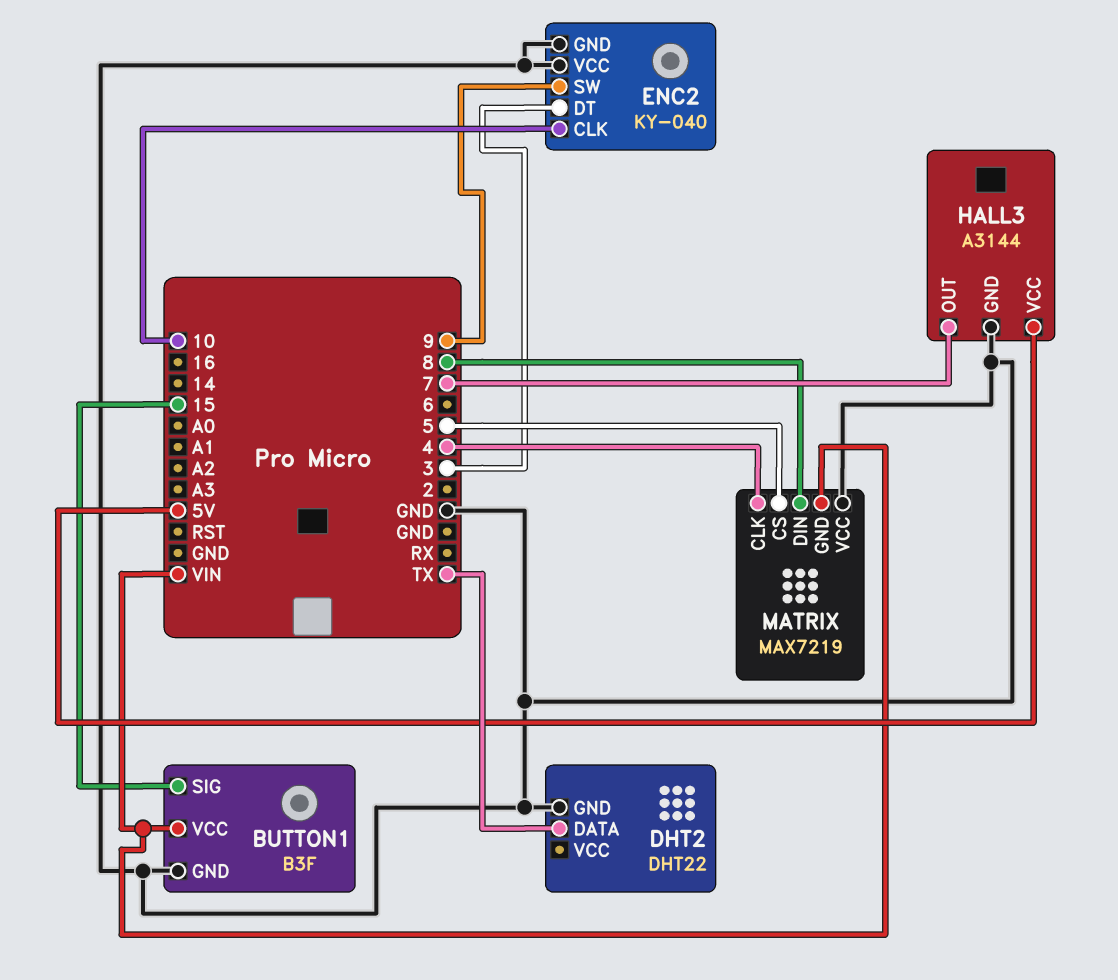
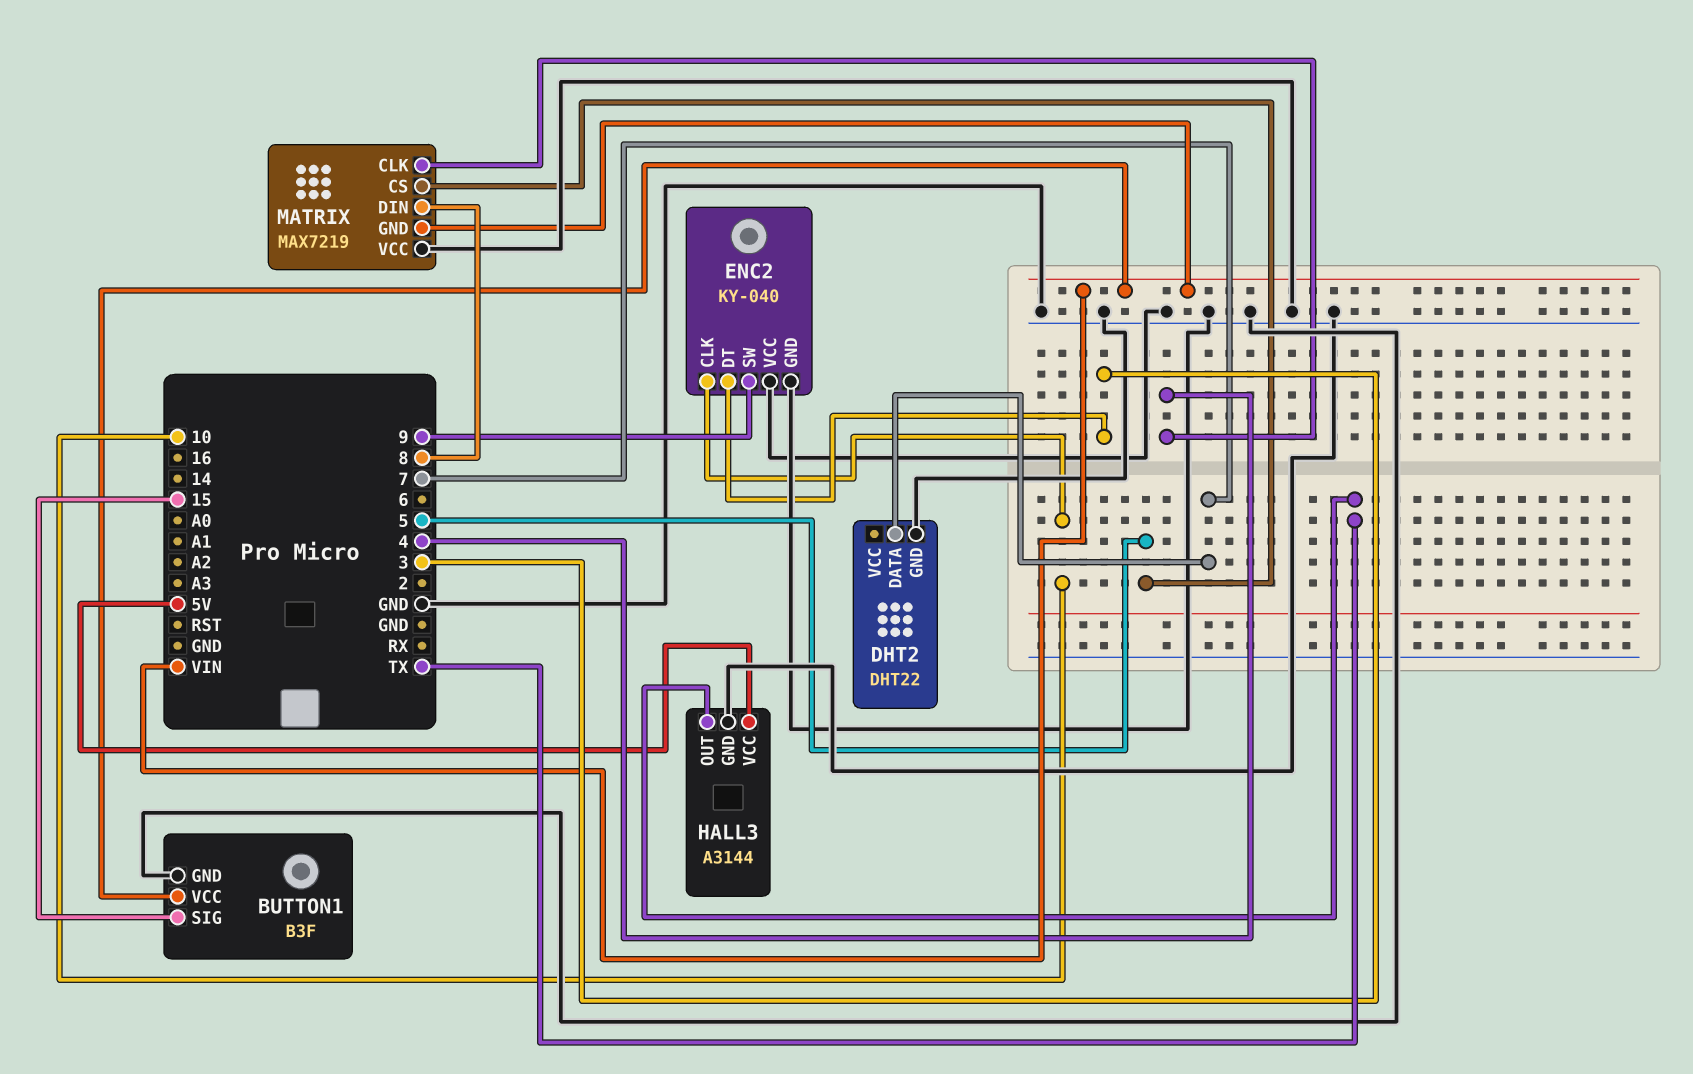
DHT2 pin DATA: TX -> 7
HALL3 pin OUT: 7 -> TX

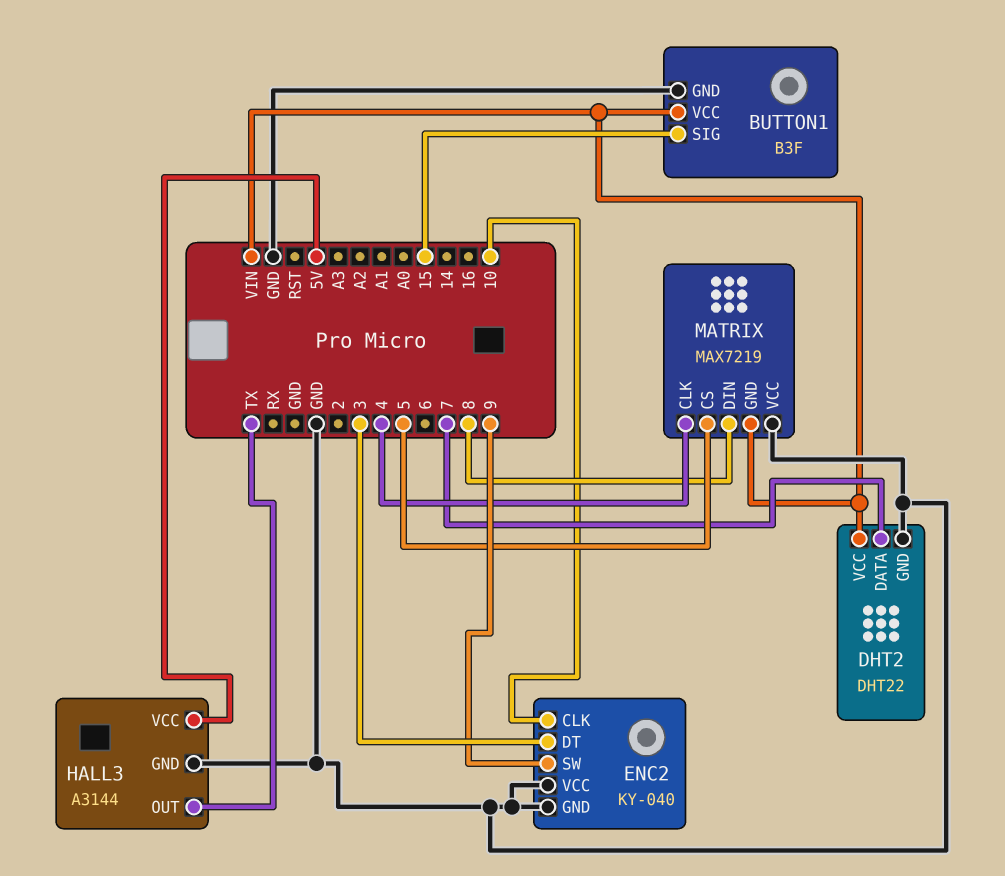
DHT2 pin VCC: none -> VIN

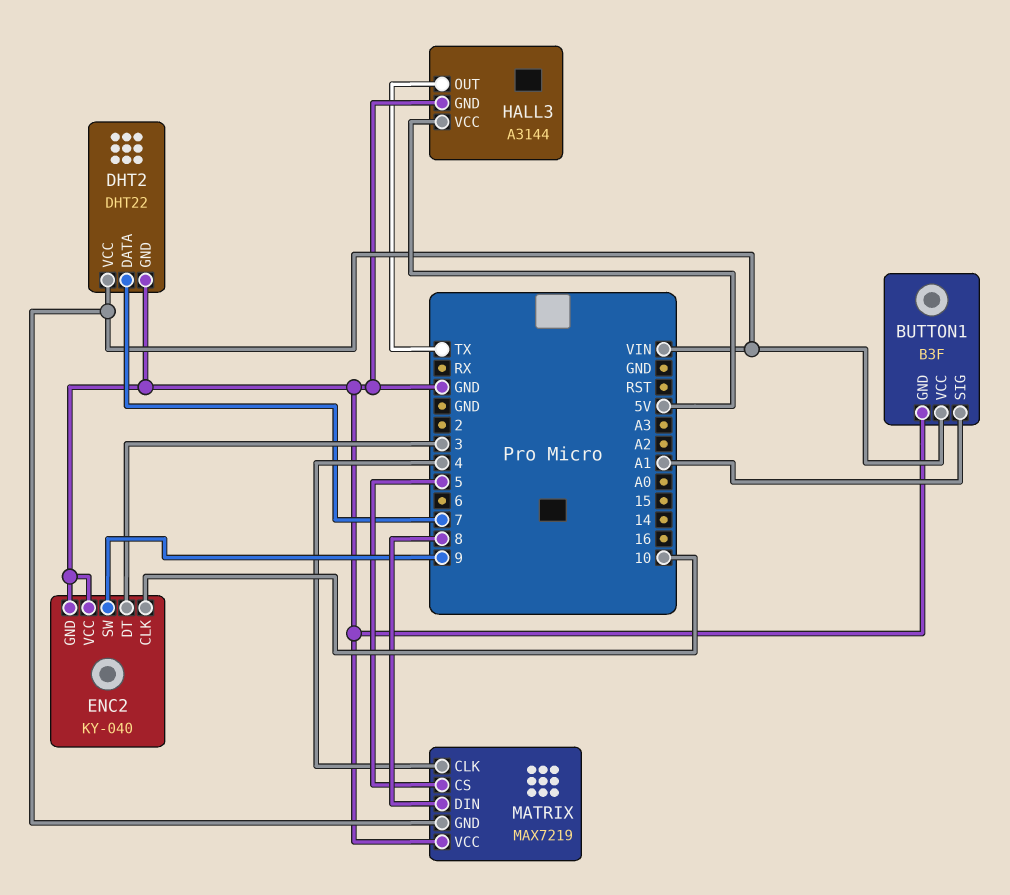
BUTTON1 pin SIG: 15 -> A1

